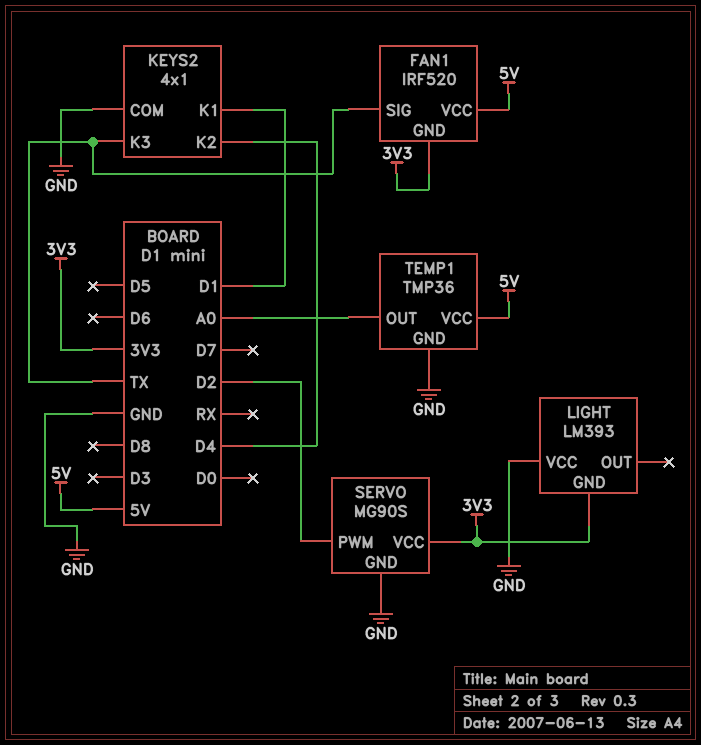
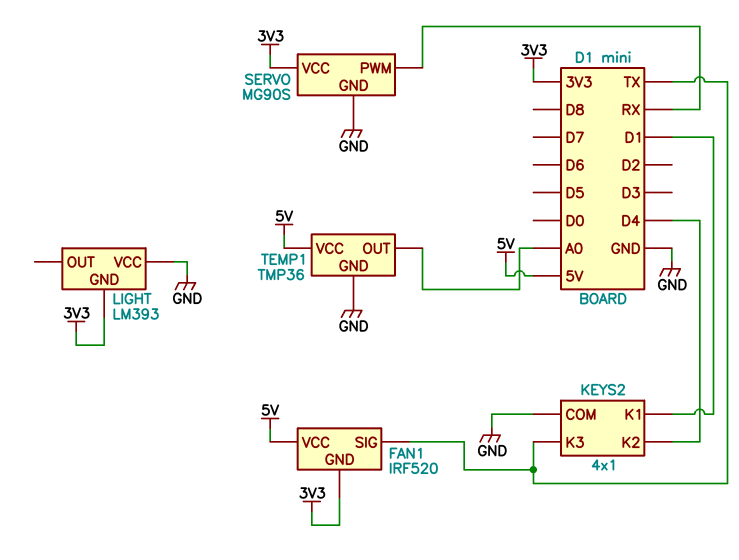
SERVO pin PWM: D2 -> RX

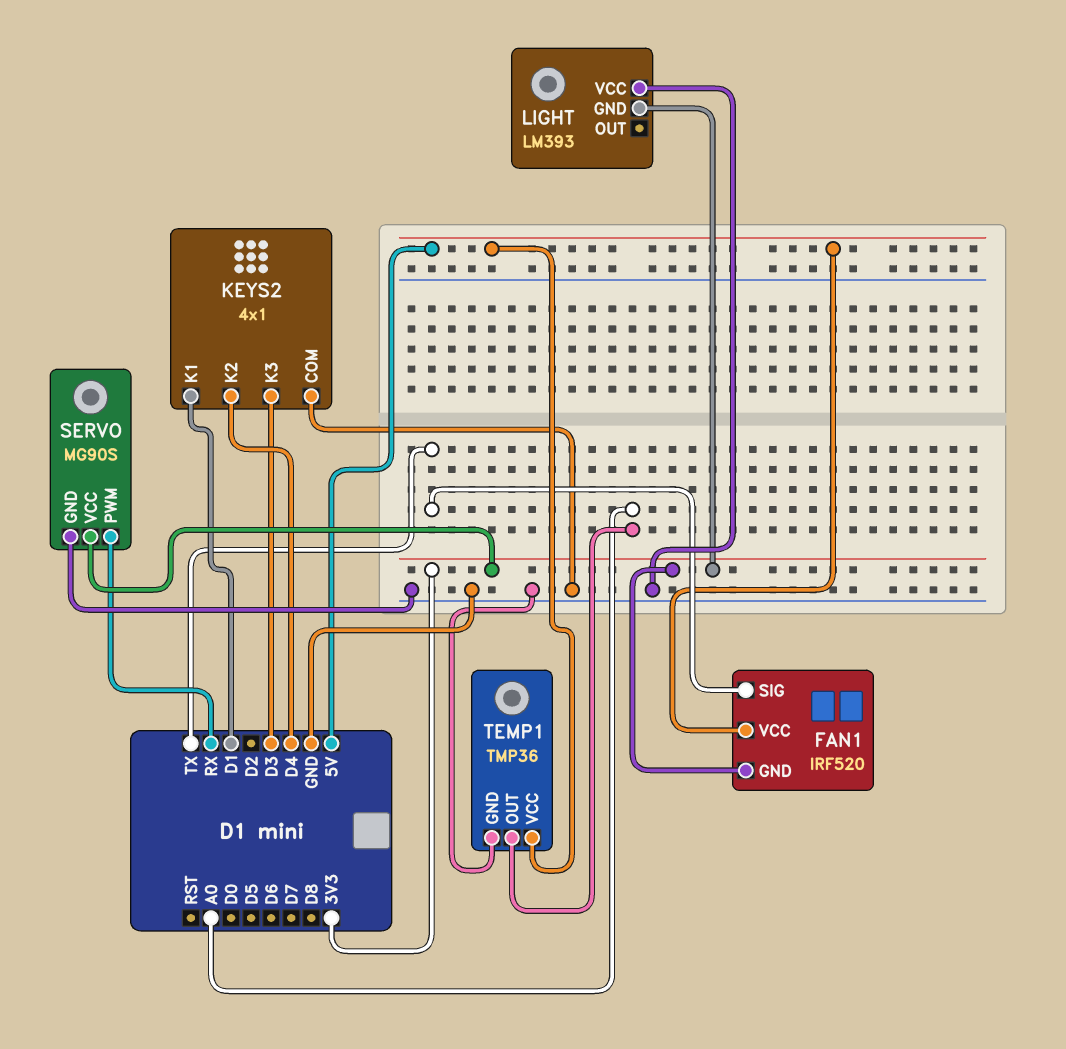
KEYS2 pin K3: TX -> D3

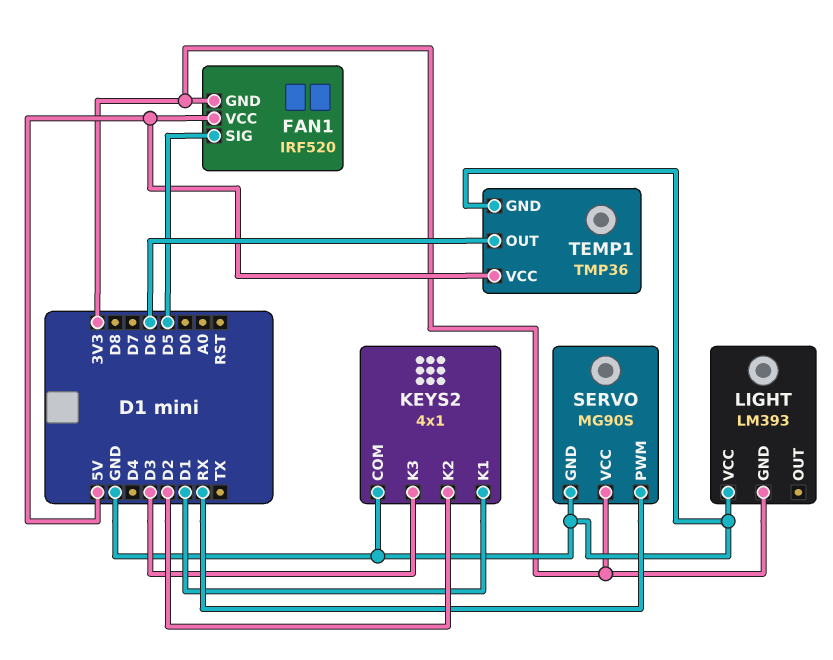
FAN1 pin SIG: TX -> D5
KEYS2 pin K2: D4 -> D2
TEMP1 pin OUT: A0 -> D6

